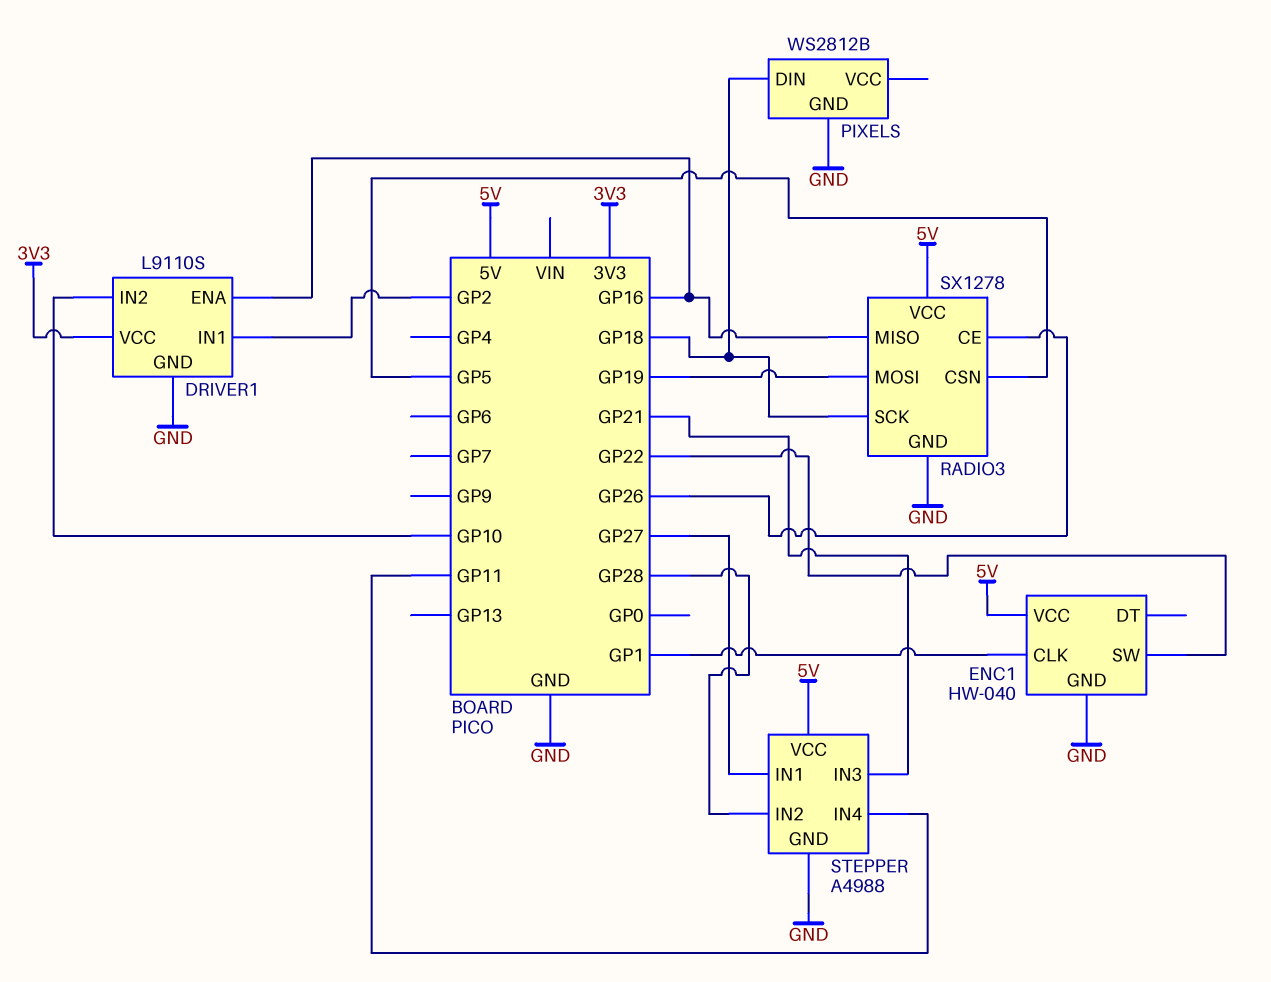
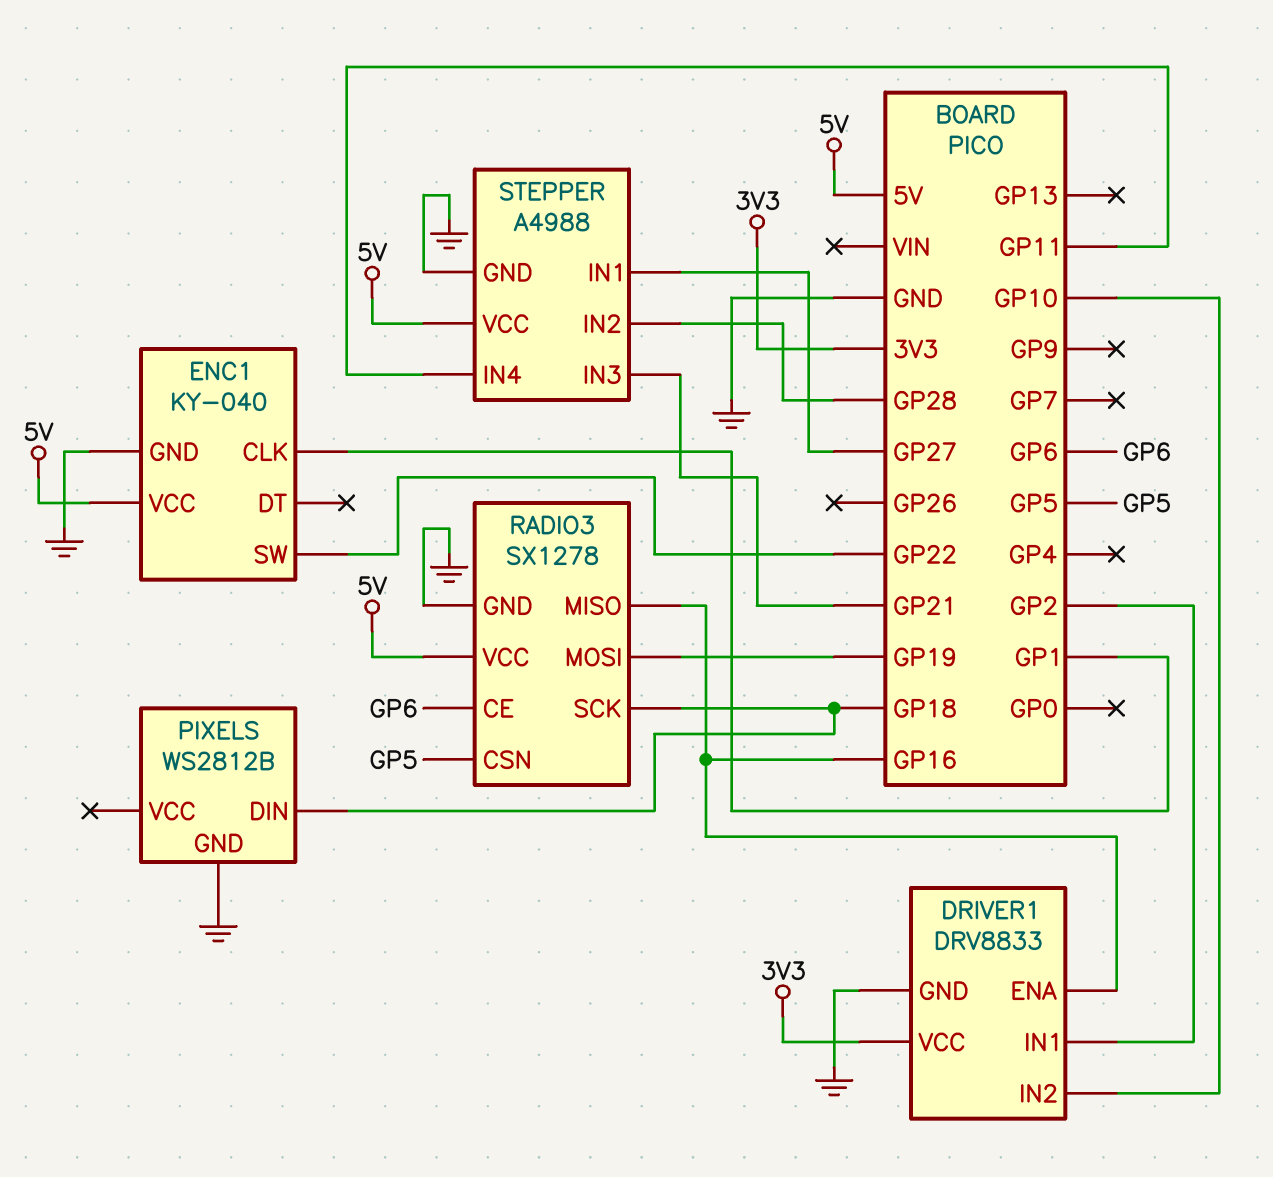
DRIVER1: L9110S -> DRV8833
ENC1: HW-040 -> KY-040
RADIO3 pin CE: GP26 -> GP6

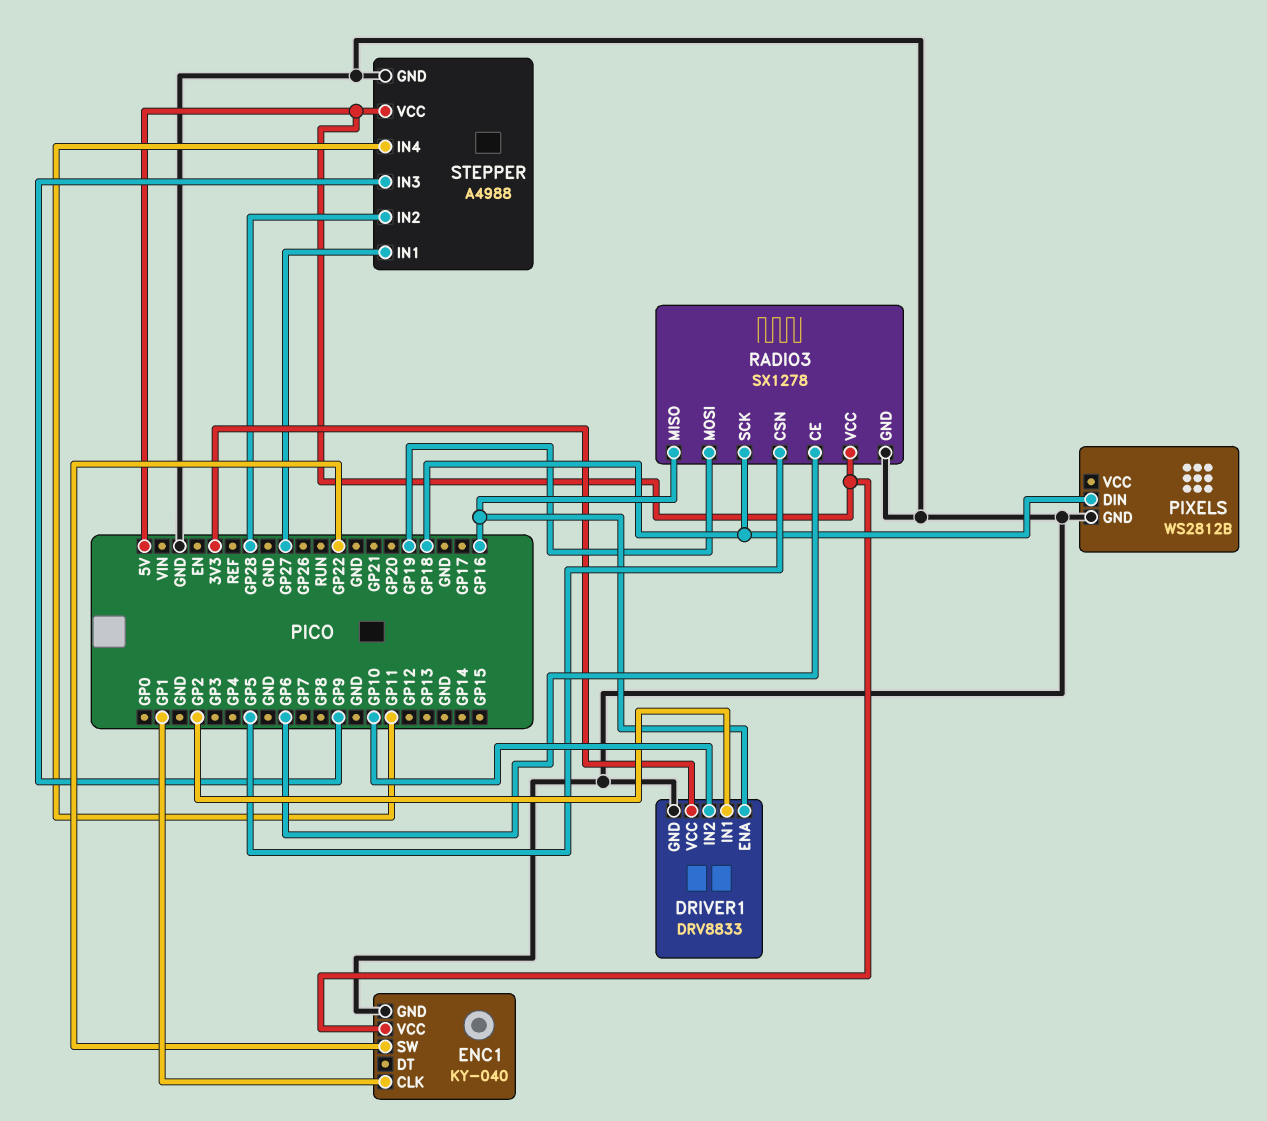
STEPPER pin IN3: GP21 -> GP9

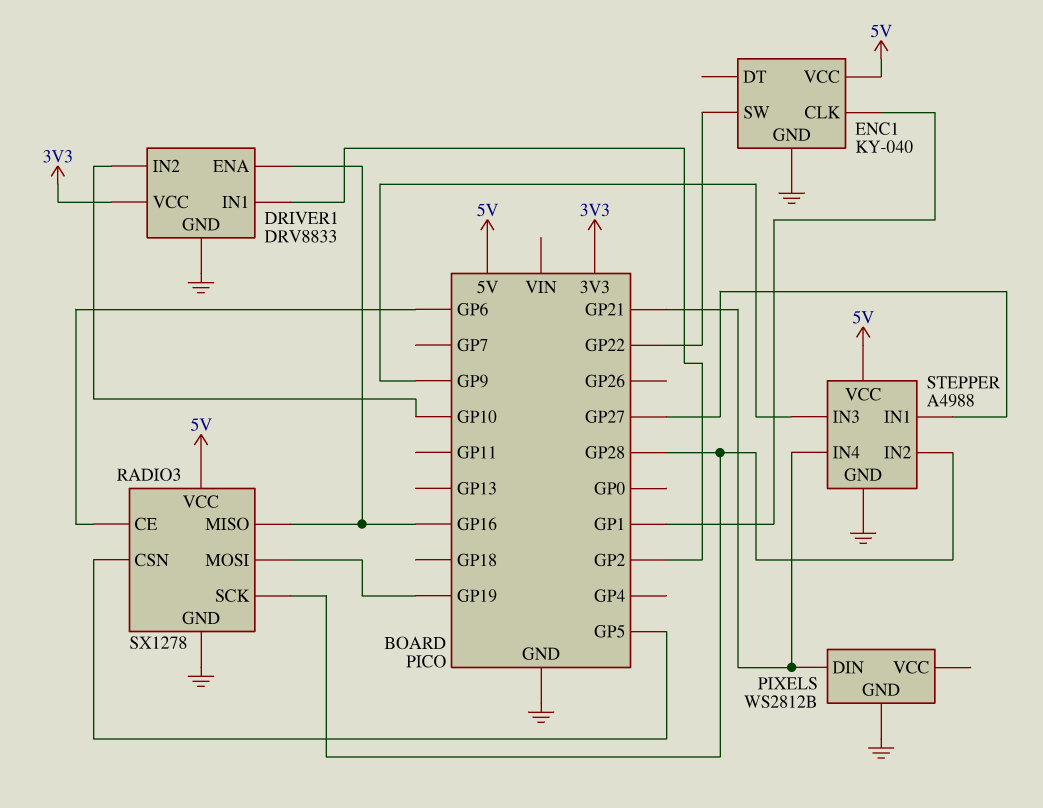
PIXELS pin DIN: GP18 -> GP21
RADIO3 pin SCK: GP18 -> GP28
STEPPER pin IN4: GP11 -> GP21

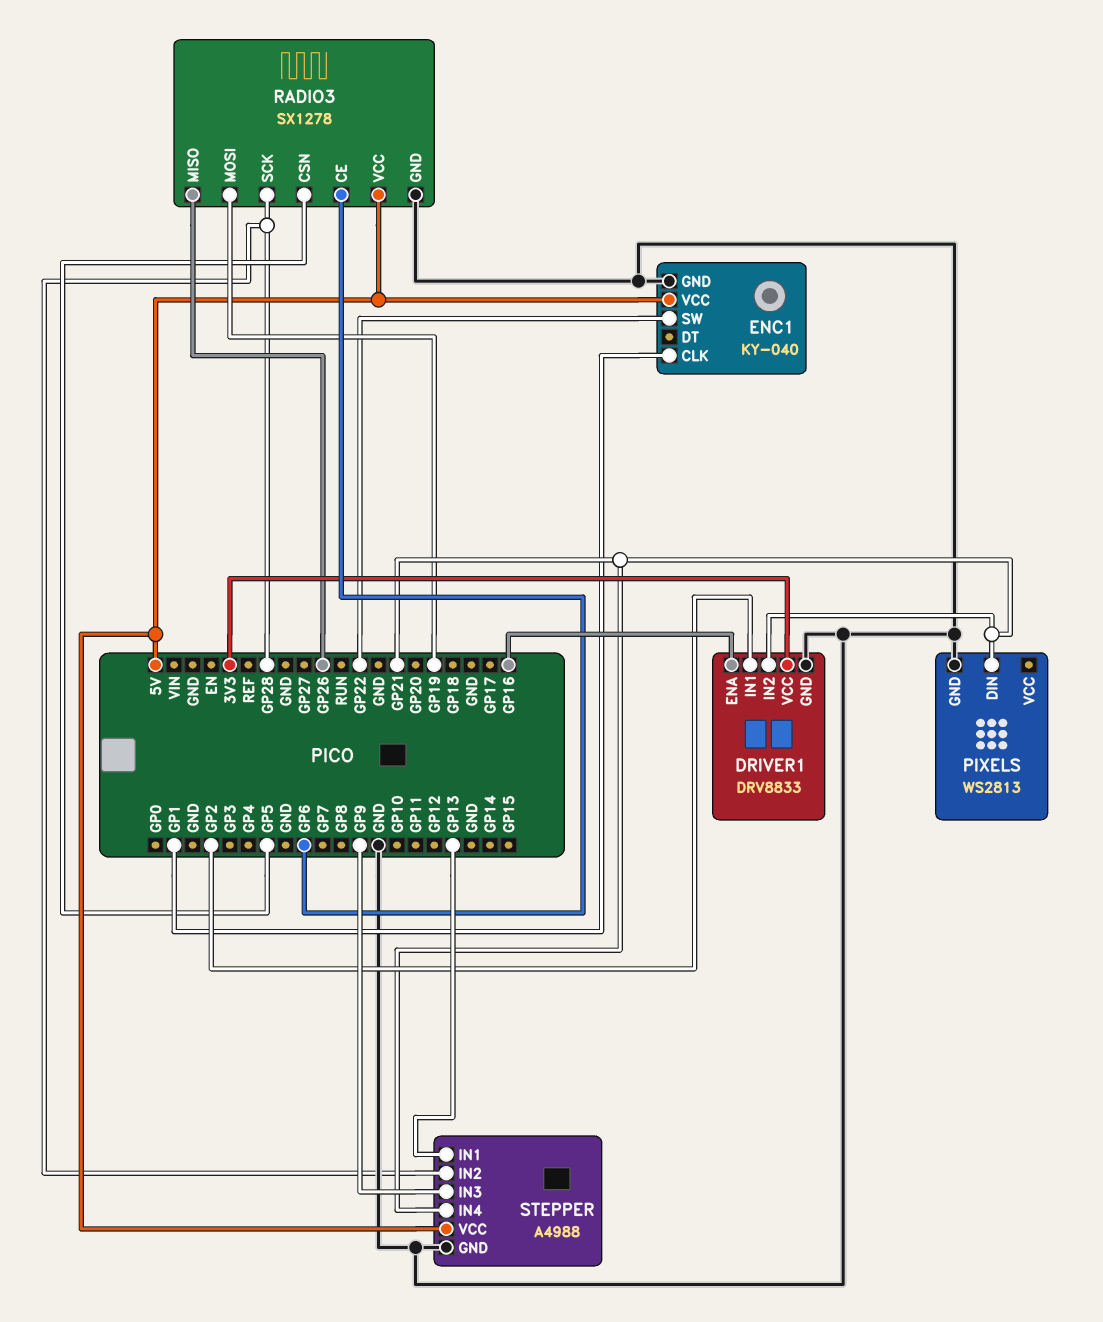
DRIVER1 pin IN2: GP10 -> GP21
PIXELS: WS2812B -> WS2813
RADIO3 pin MISO: GP16 -> GP26
STEPPER pin IN1: GP27 -> GP13

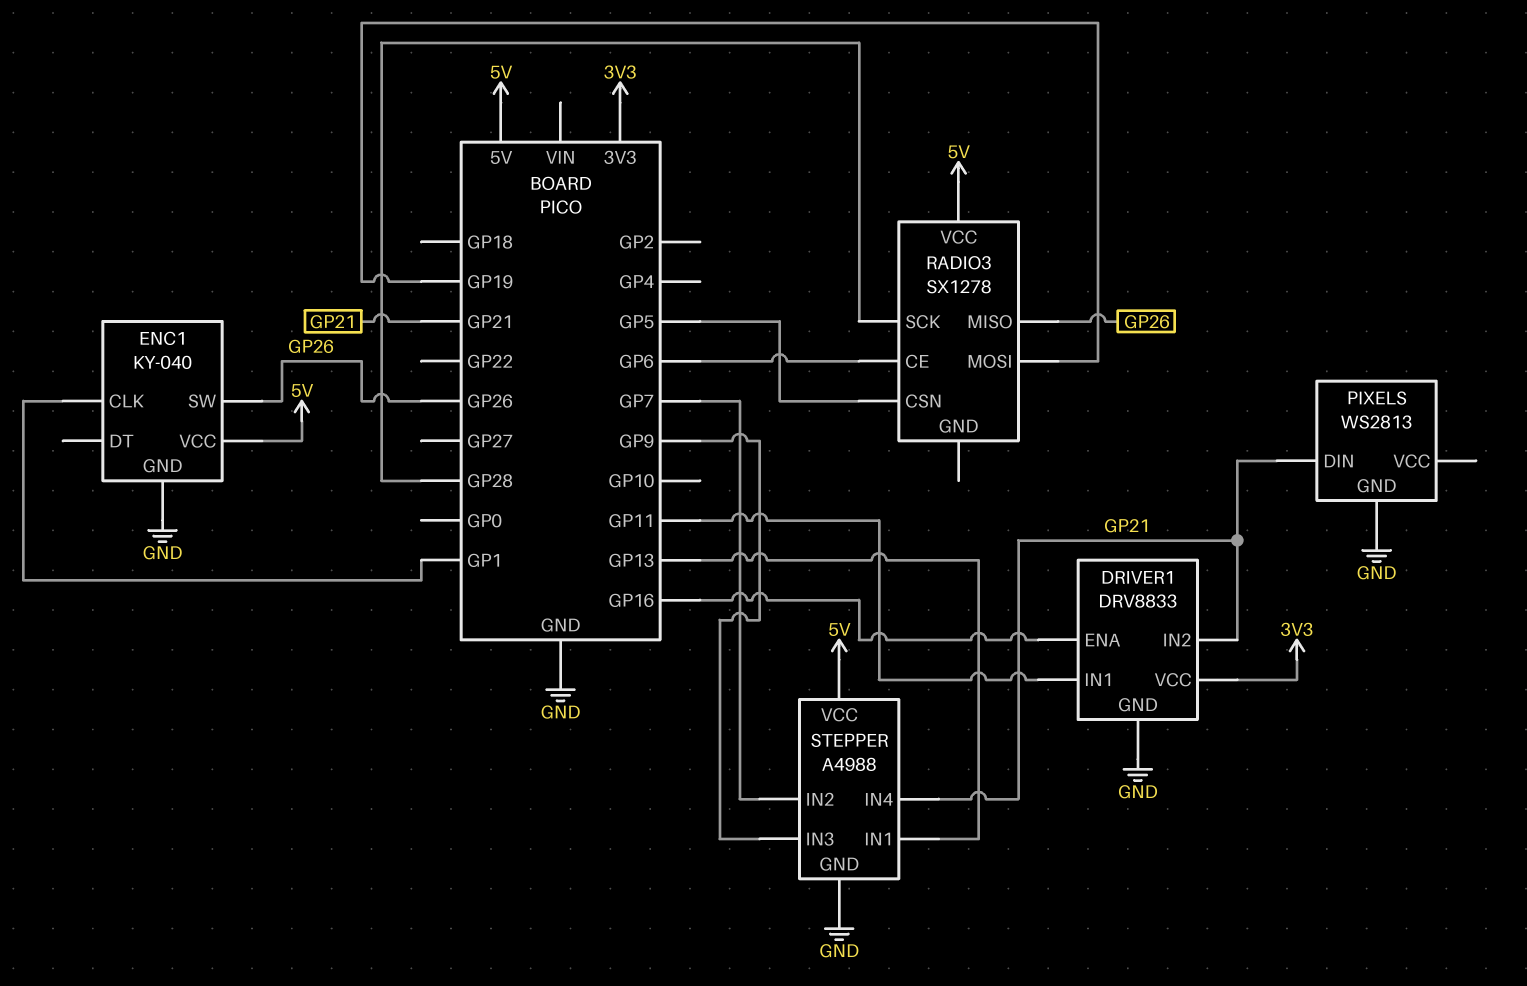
DRIVER1 pin IN1: GP2 -> GP11
ENC1 pin SW: GP22 -> GP26
RADIO3 pin GND: GND -> none
STEPPER pin IN2: GP28 -> GP7

